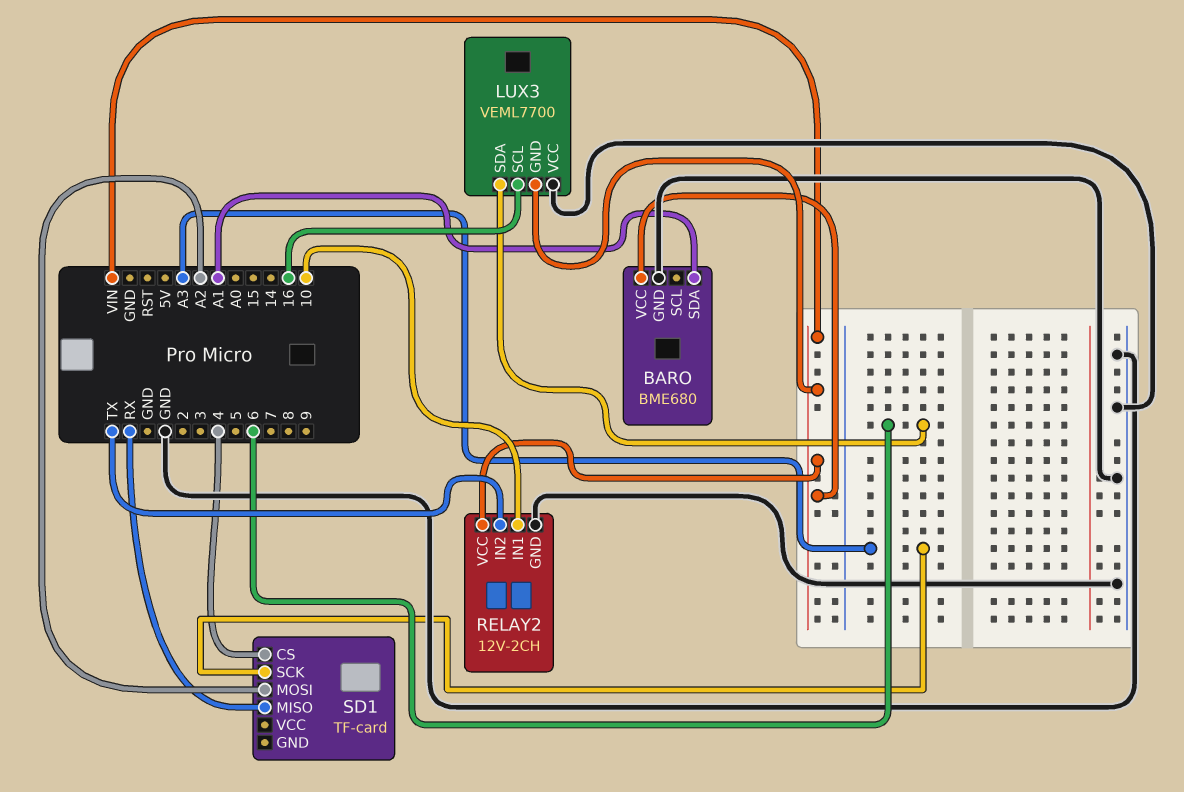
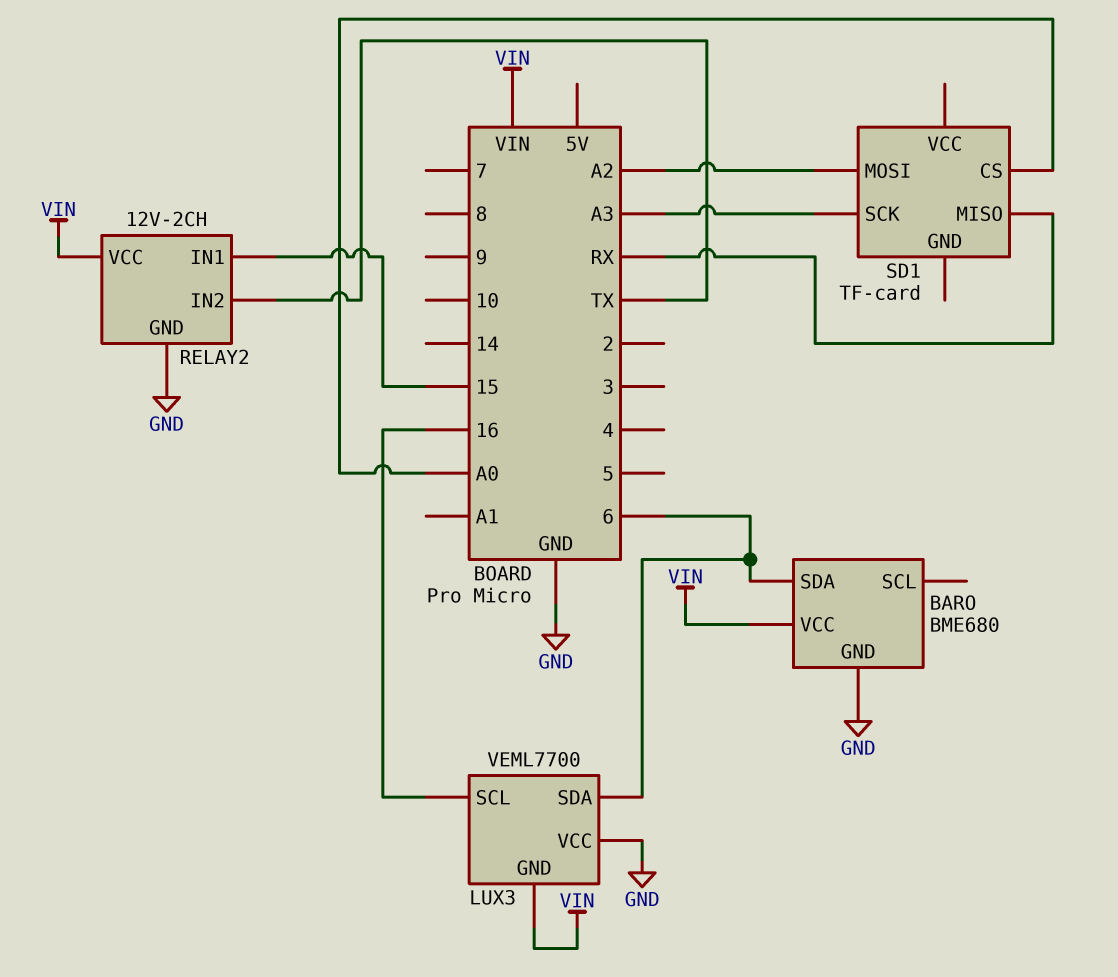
BARO pin SDA: A1 -> 6
RELAY2 pin IN1: 10 -> 15
SD1 pin CS: 4 -> A0

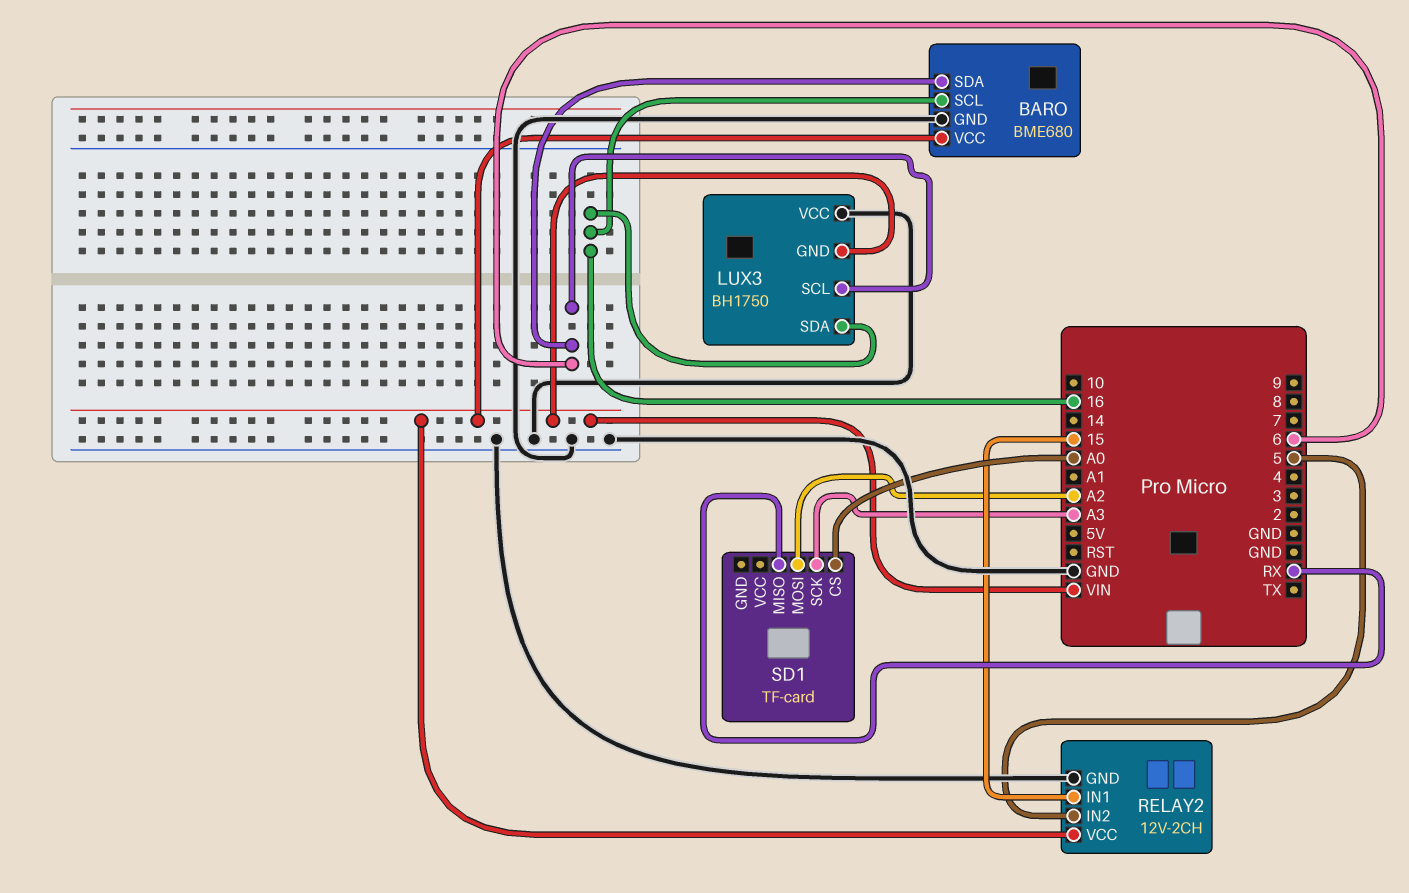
BARO pin SCL: none -> 16
LUX3: VEML7700 -> BH1750
LUX3 pin SCL: 16 -> 6
LUX3 pin SDA: 6 -> 16
RELAY2 pin IN2: TX -> 5

